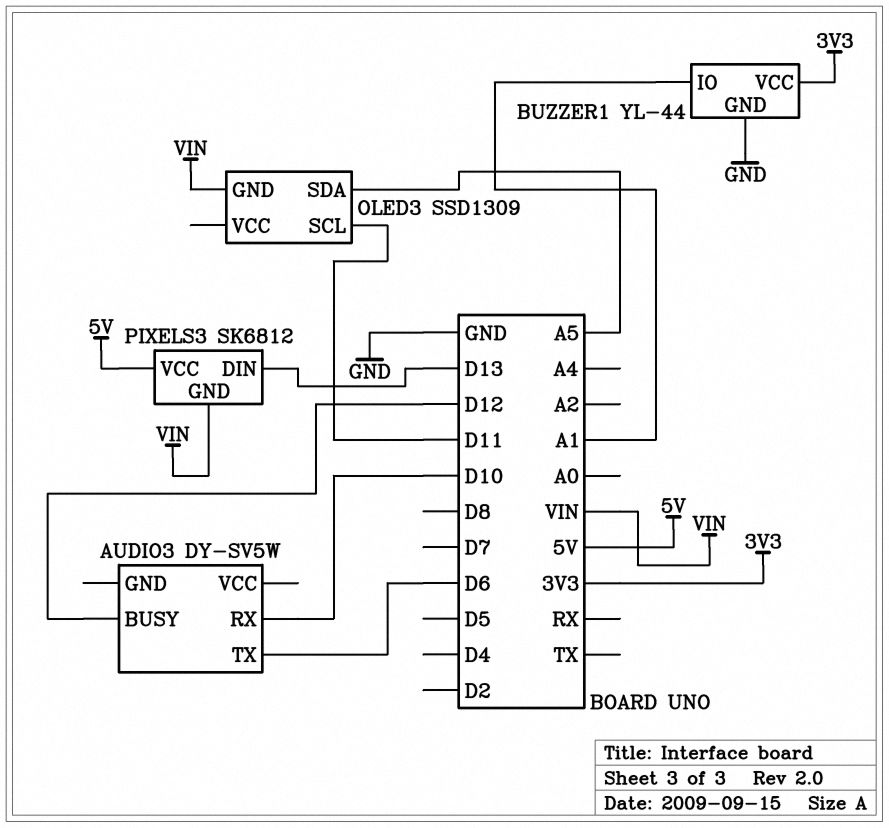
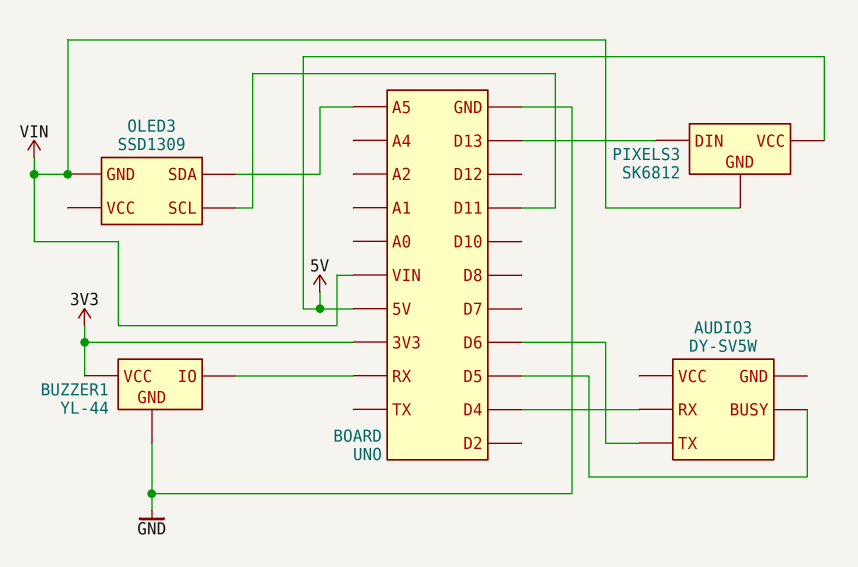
AUDIO3 pin BUSY: D12 -> D5
AUDIO3 pin RX: D10 -> D4
BUZZER1 pin IO: A1 -> RX

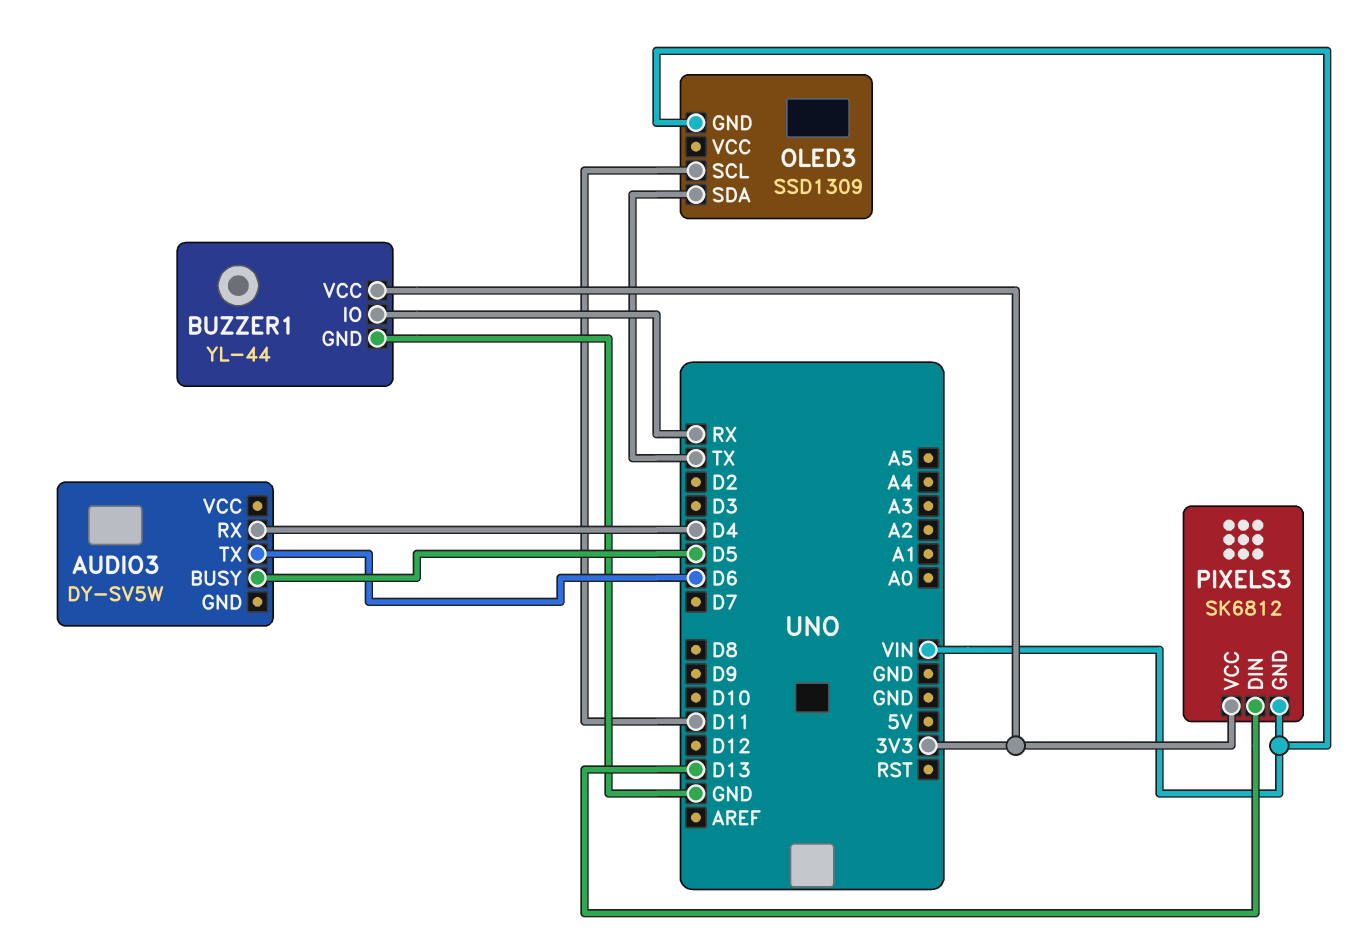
OLED3 pin SDA: A5 -> TX
PIXELS3 pin VCC: 5V -> 3V3

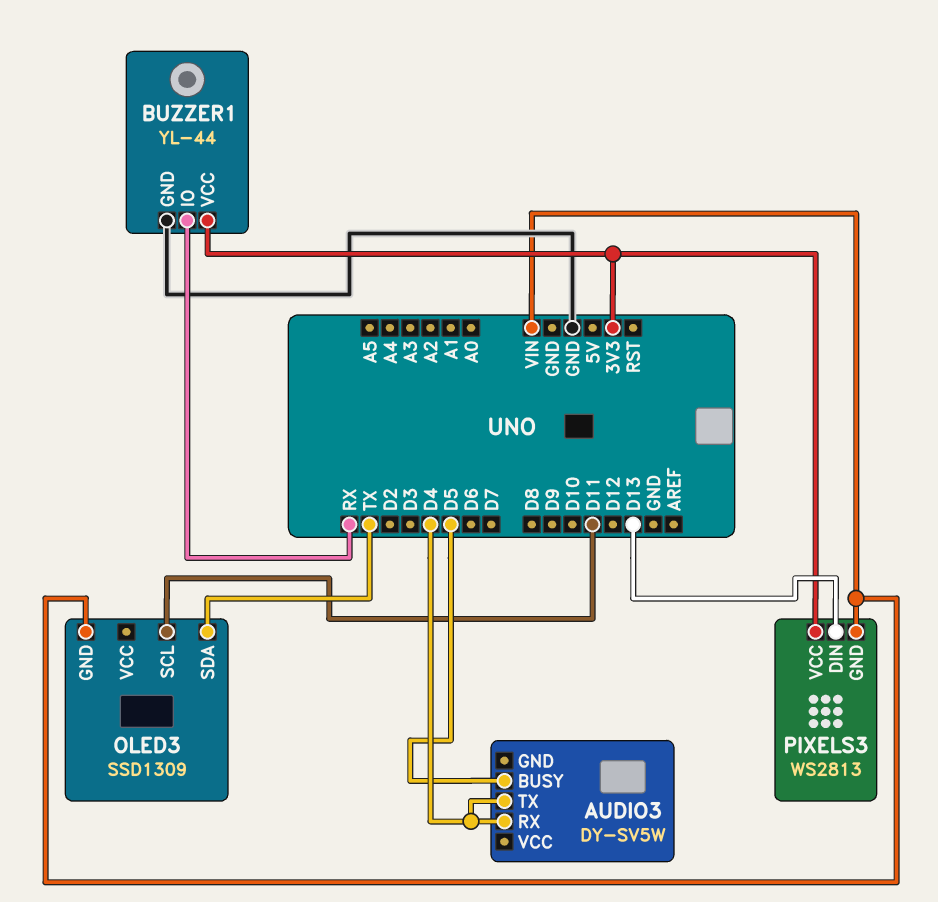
AUDIO3 pin TX: D6 -> D4
PIXELS3: SK6812 -> WS2813

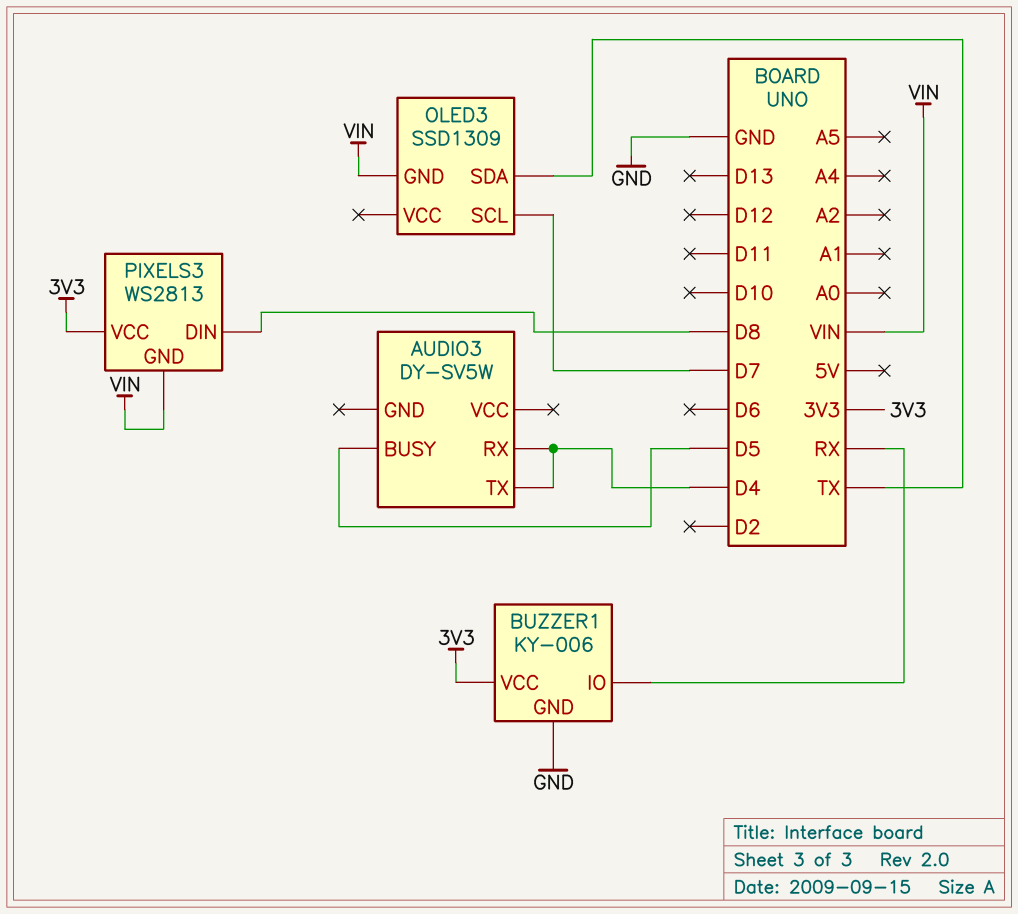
BUZZER1: YL-44 -> KY-006
OLED3 pin SCL: D11 -> D7
PIXELS3 pin DIN: D13 -> D8

